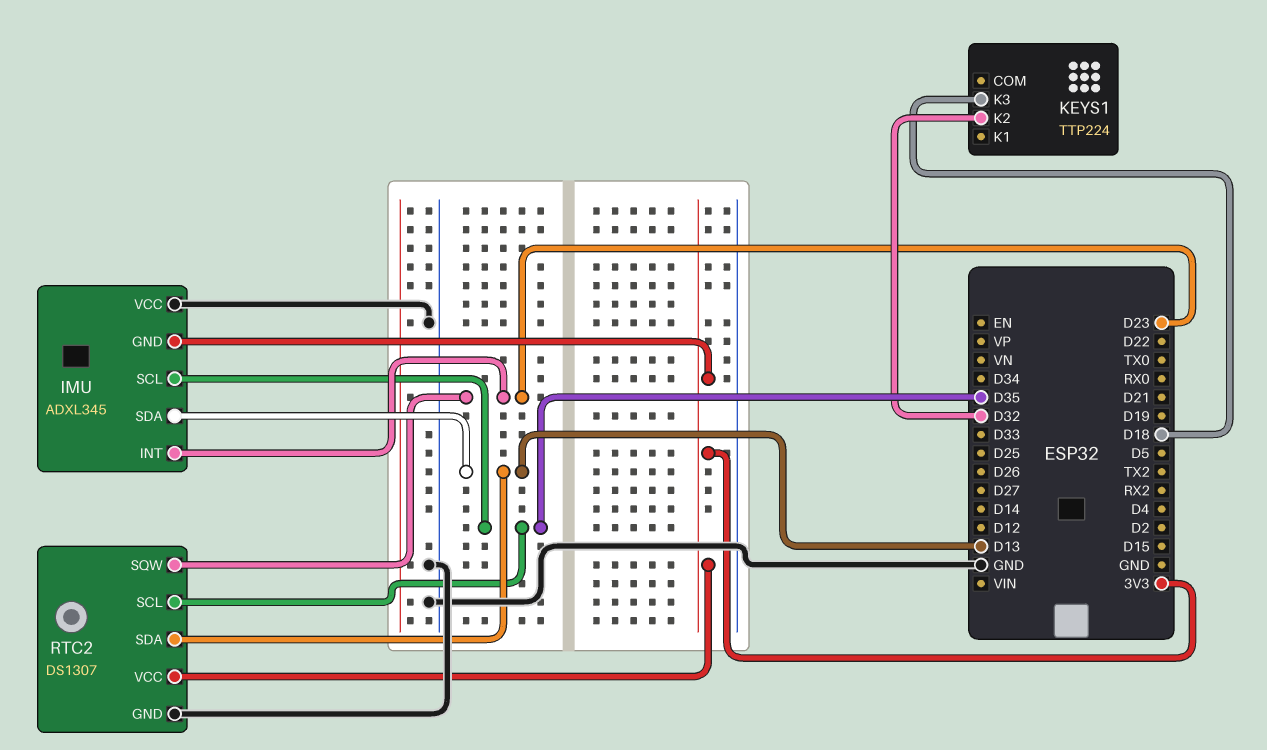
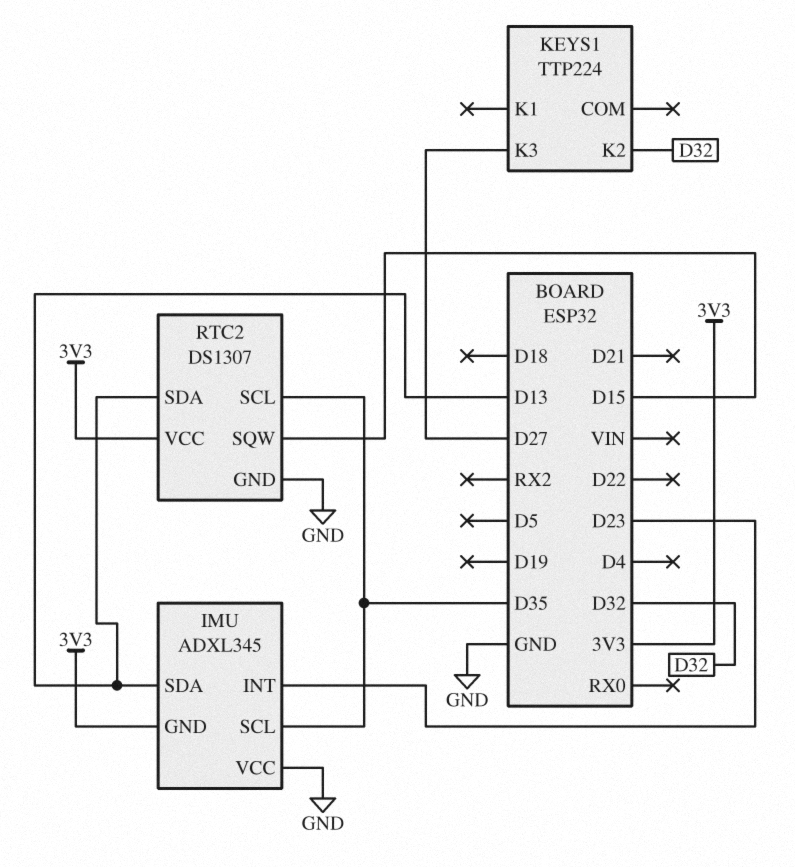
KEYS1 pin K3: D18 -> D27
RTC2 pin SQW: D23 -> D15

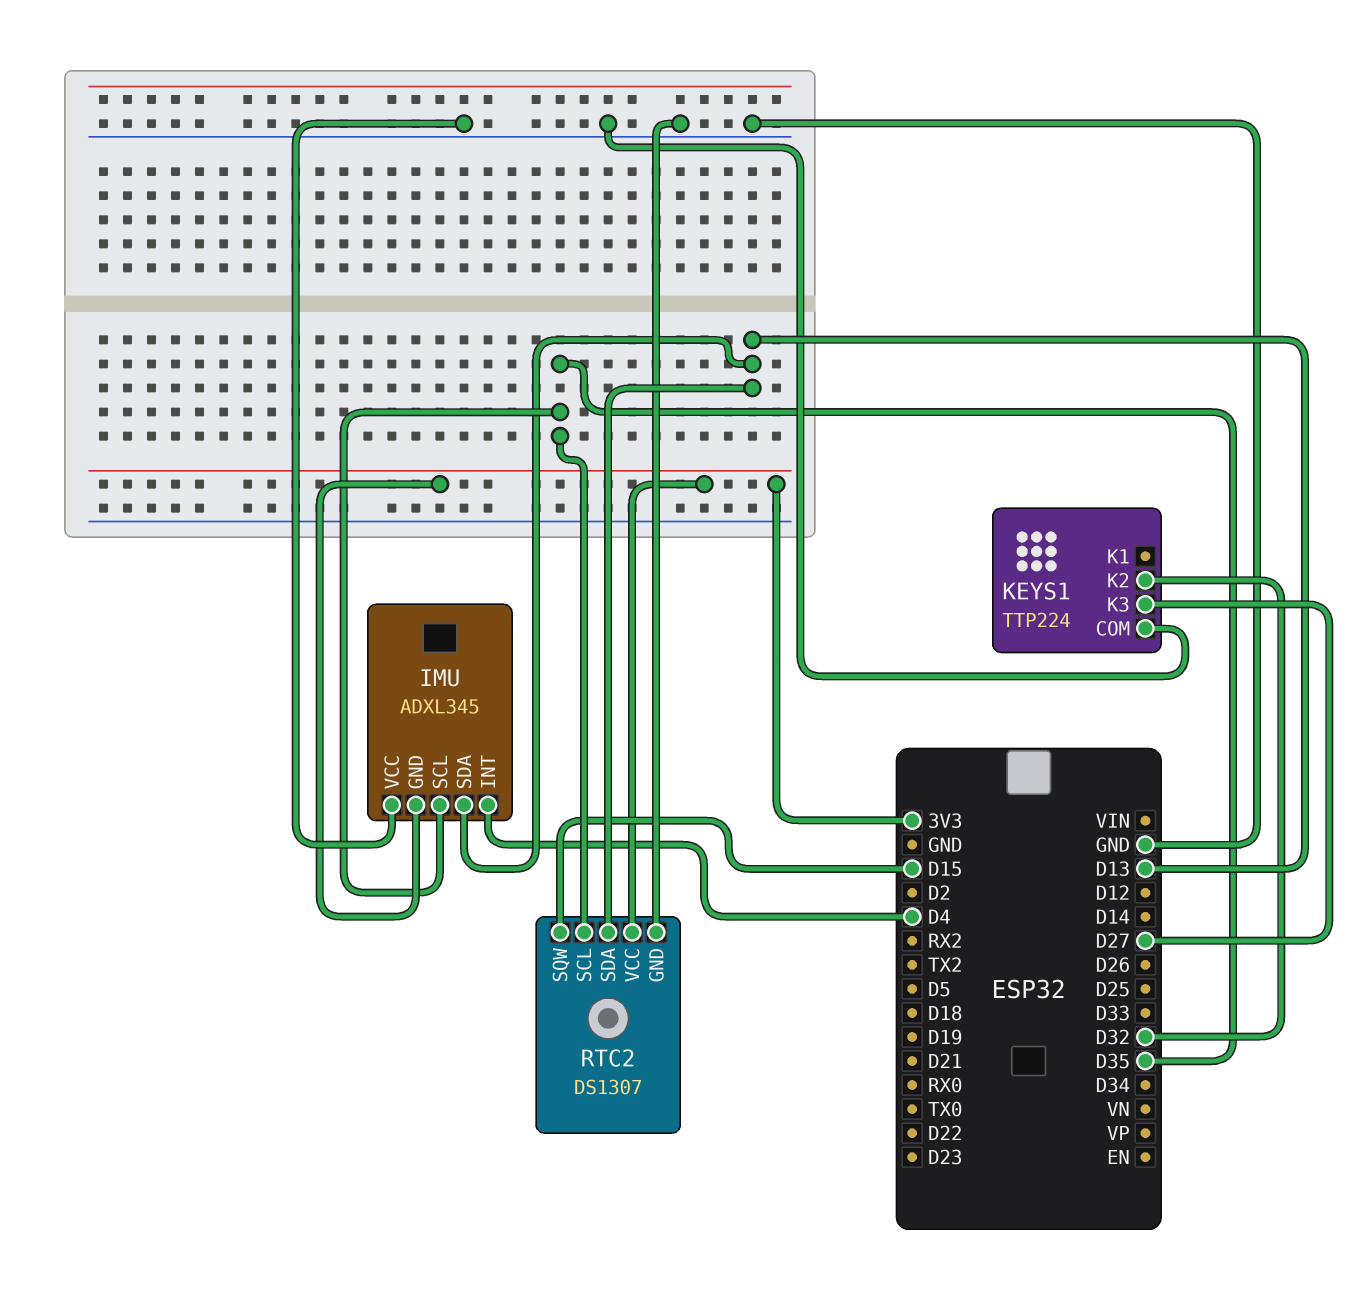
IMU pin INT: D23 -> D4
KEYS1 pin COM: none -> GND

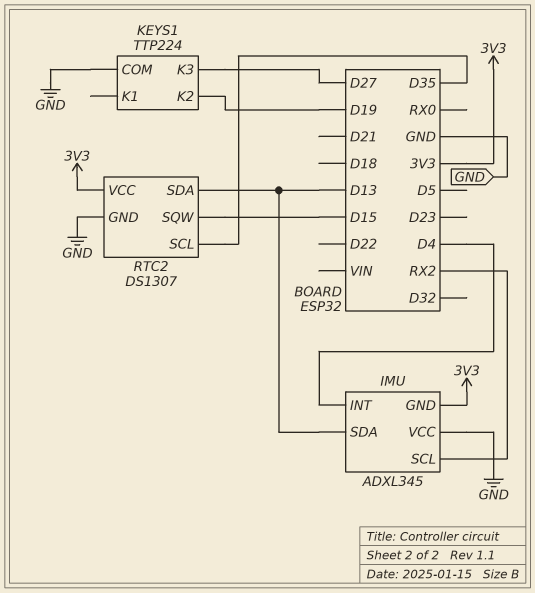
IMU pin SCL: D35 -> RX2
KEYS1 pin K2: D32 -> D19

